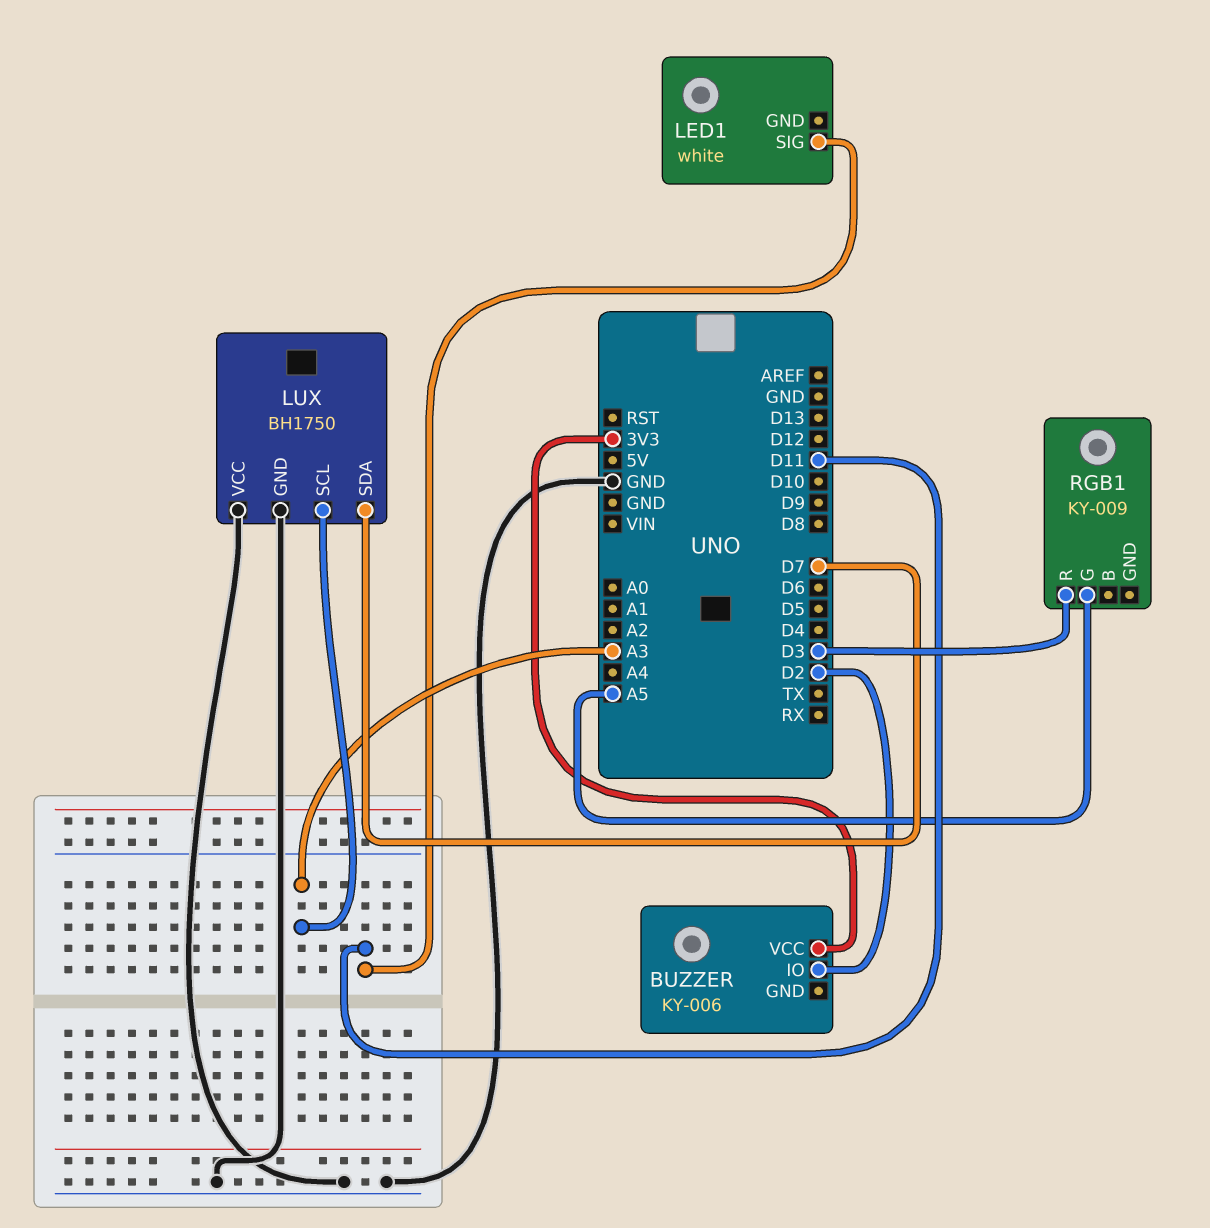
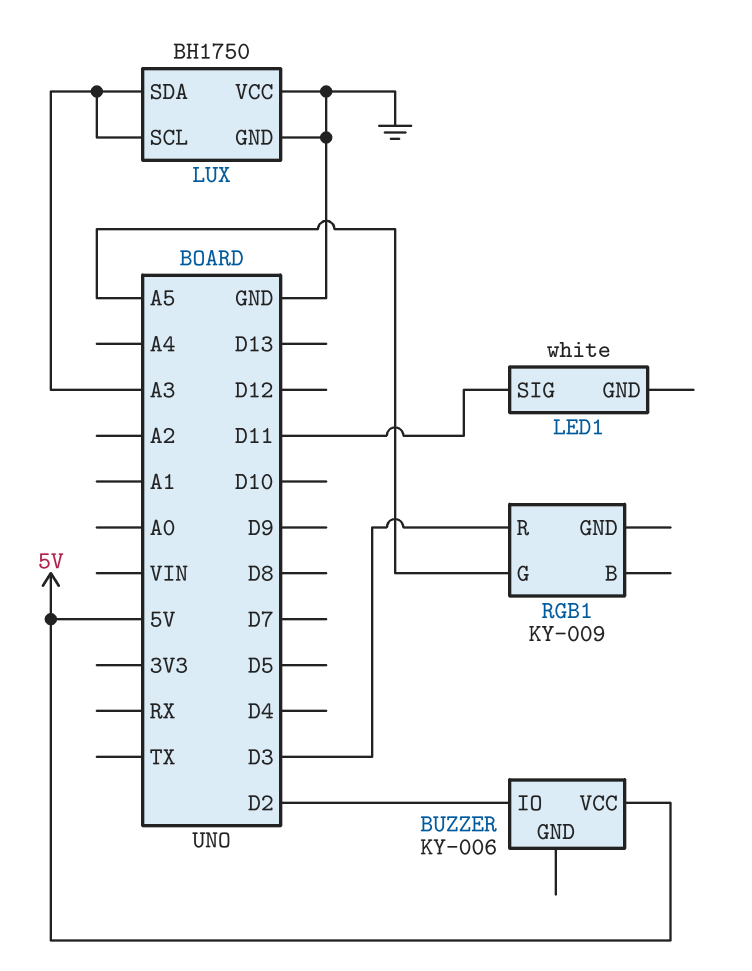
BUZZER pin VCC: 3V3 -> 5V
LUX pin SDA: D7 -> A3

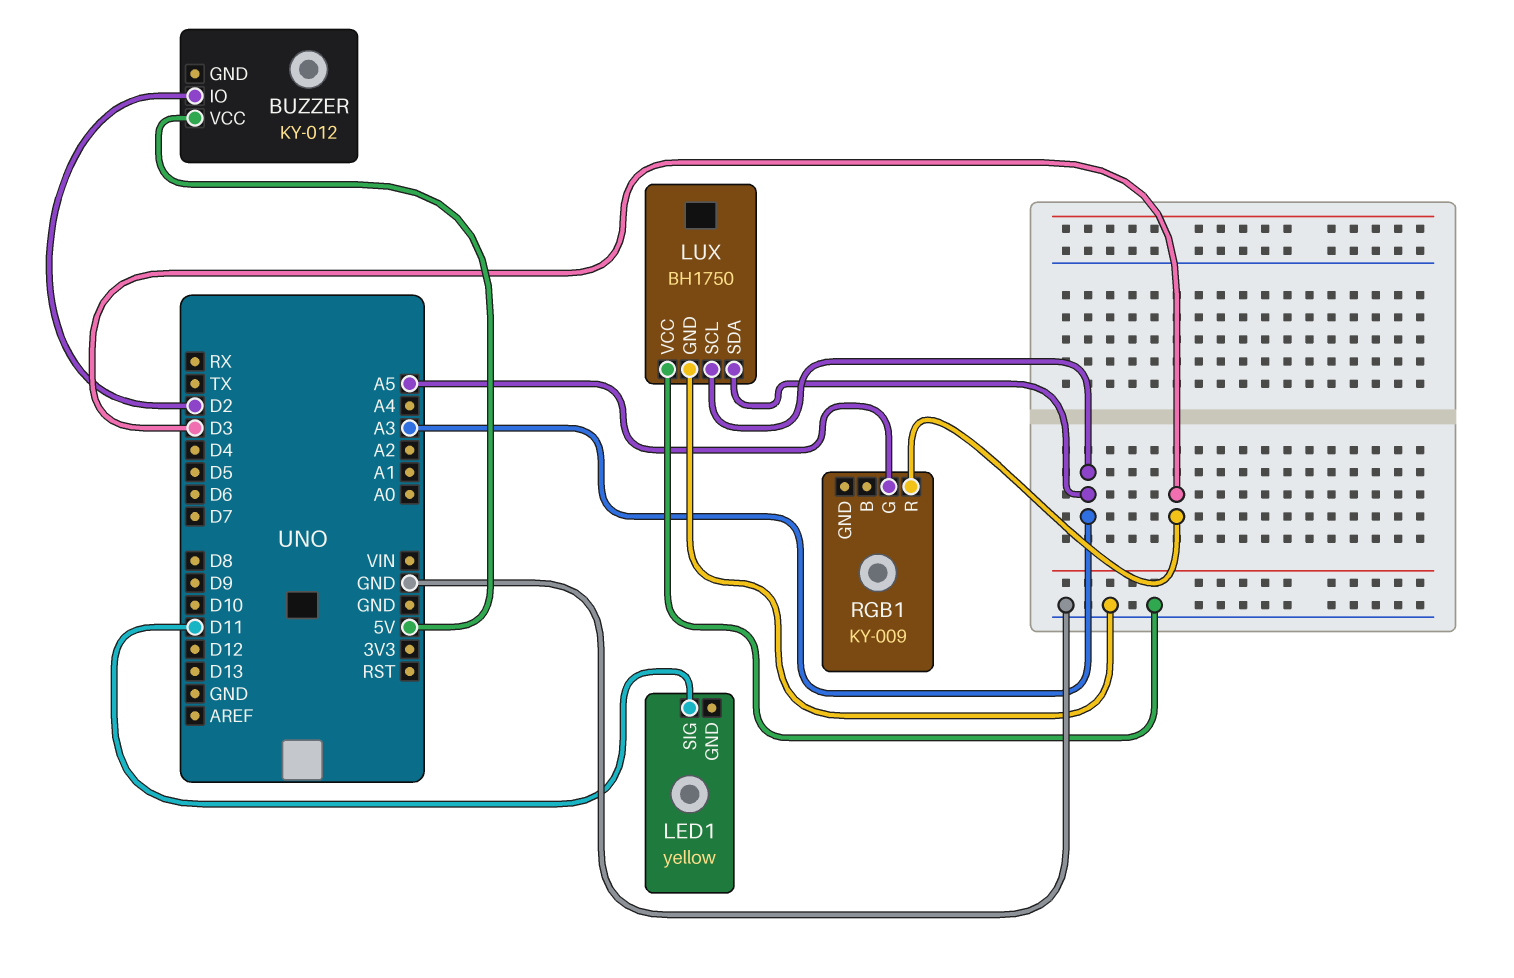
BUZZER: KY-006 -> KY-012
LED1: white -> yellow

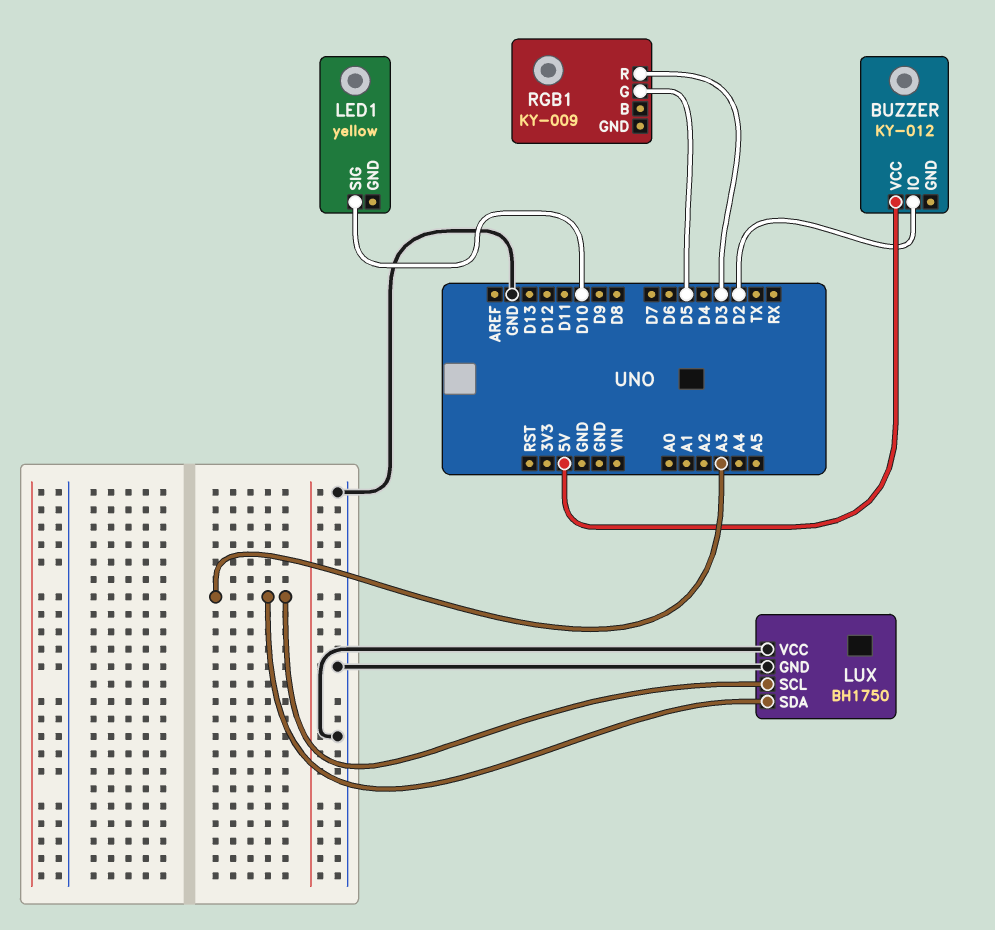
LED1 pin SIG: D11 -> D10
RGB1 pin G: A5 -> D5

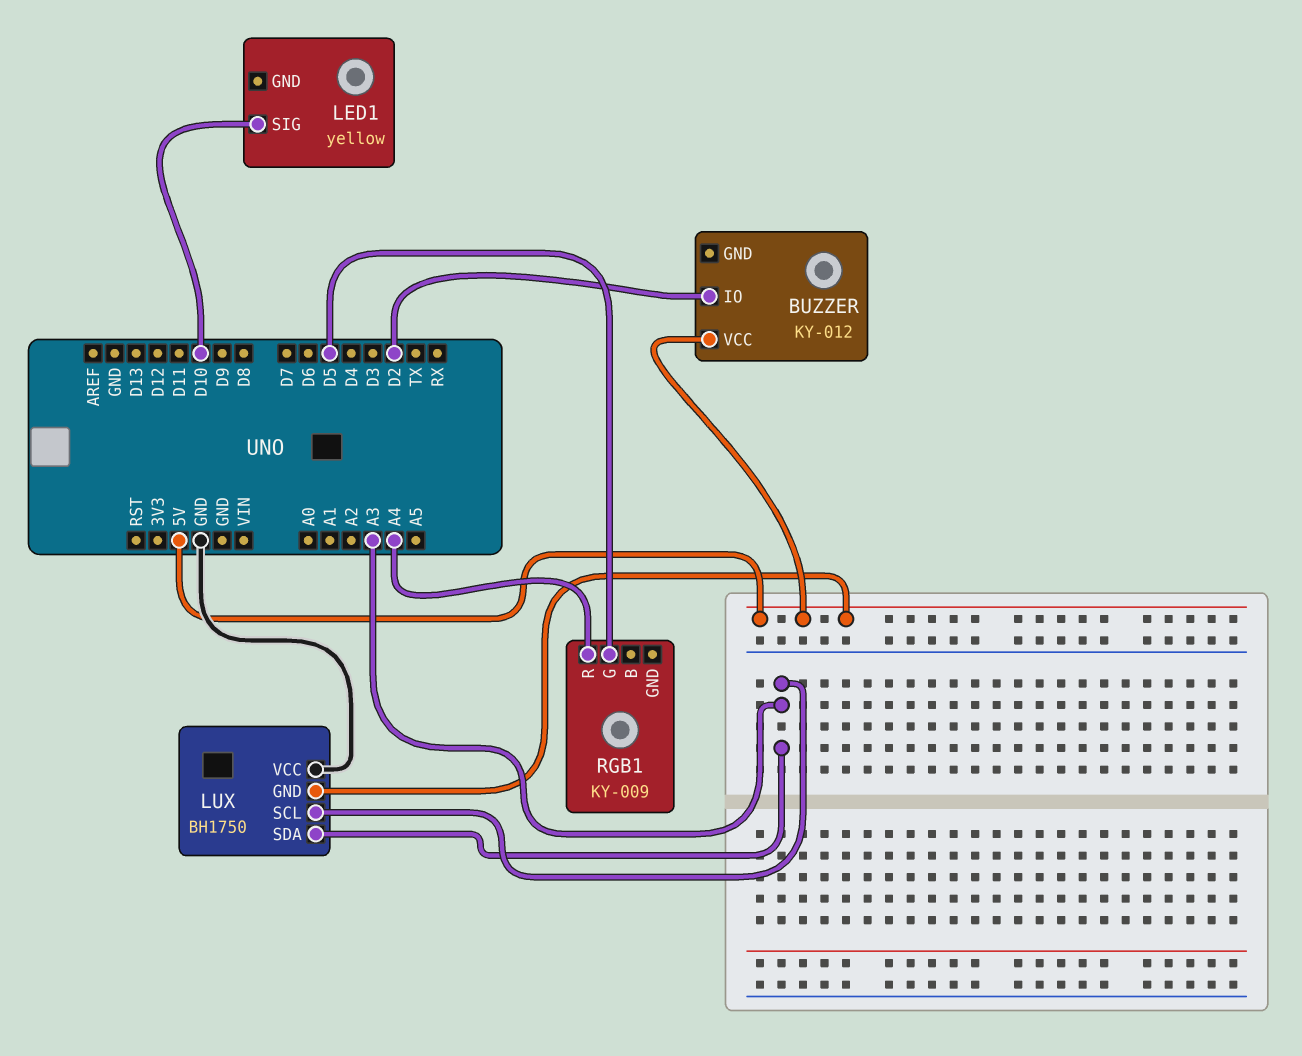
LUX pin GND: GND -> 5V
RGB1 pin R: D3 -> A4

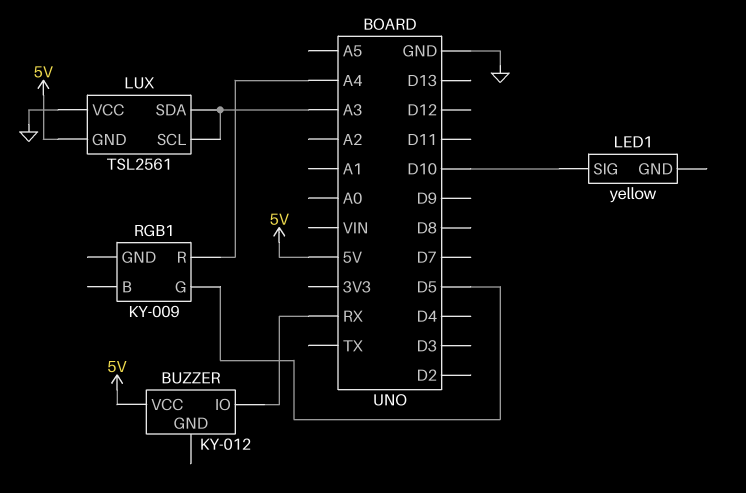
BUZZER pin IO: D2 -> RX
LUX: BH1750 -> TSL2561

